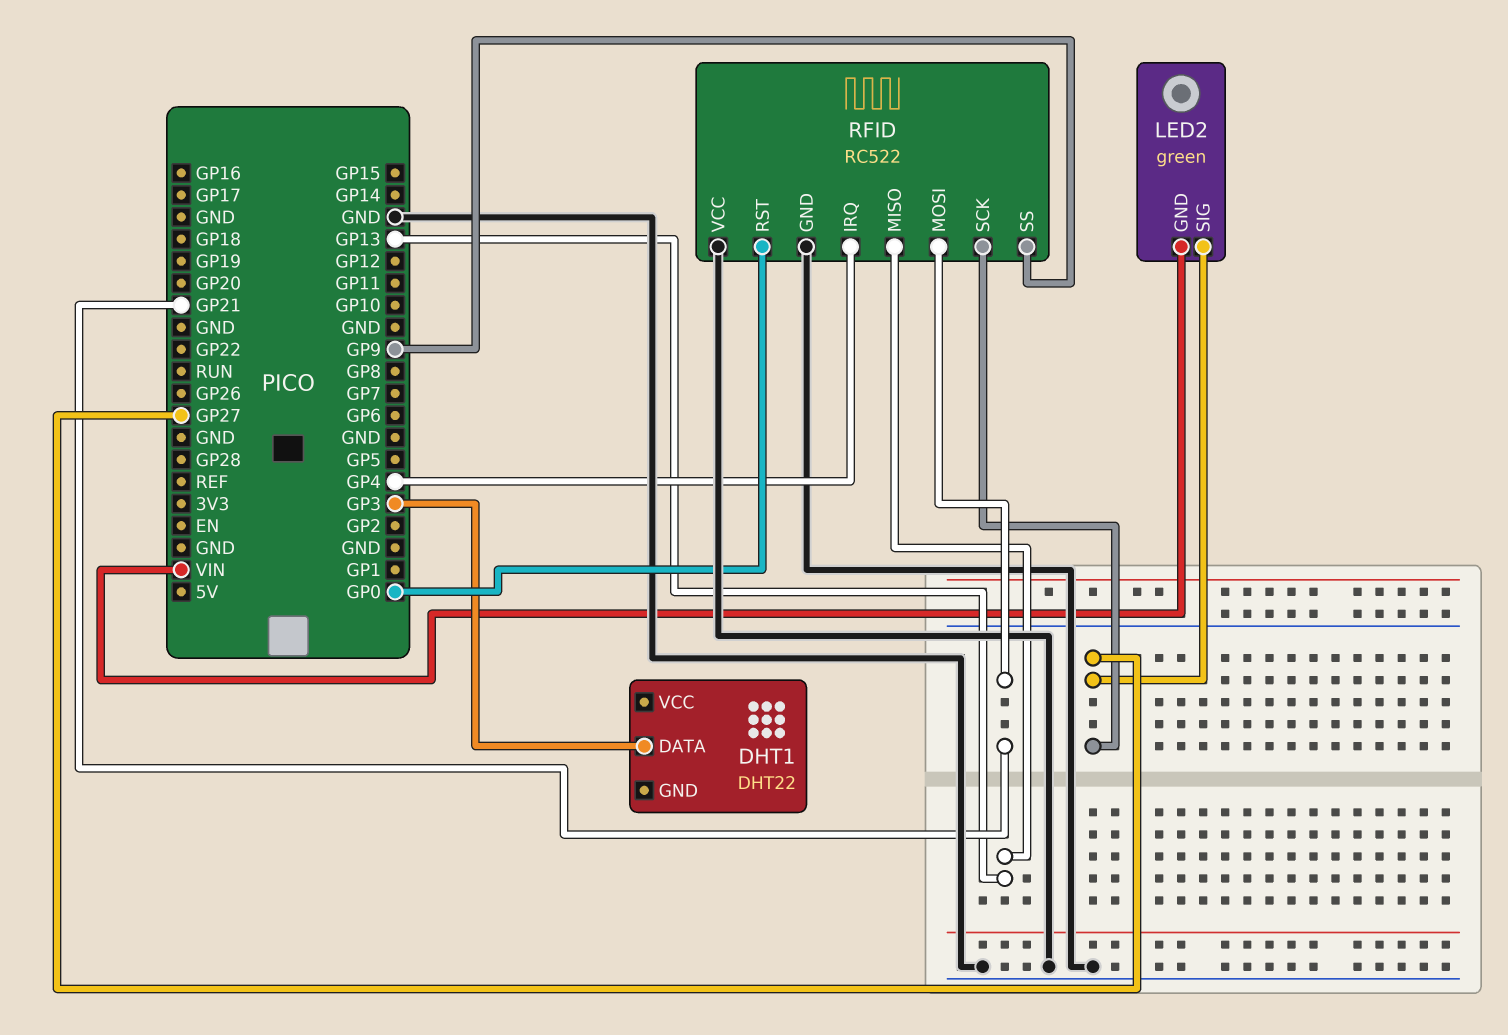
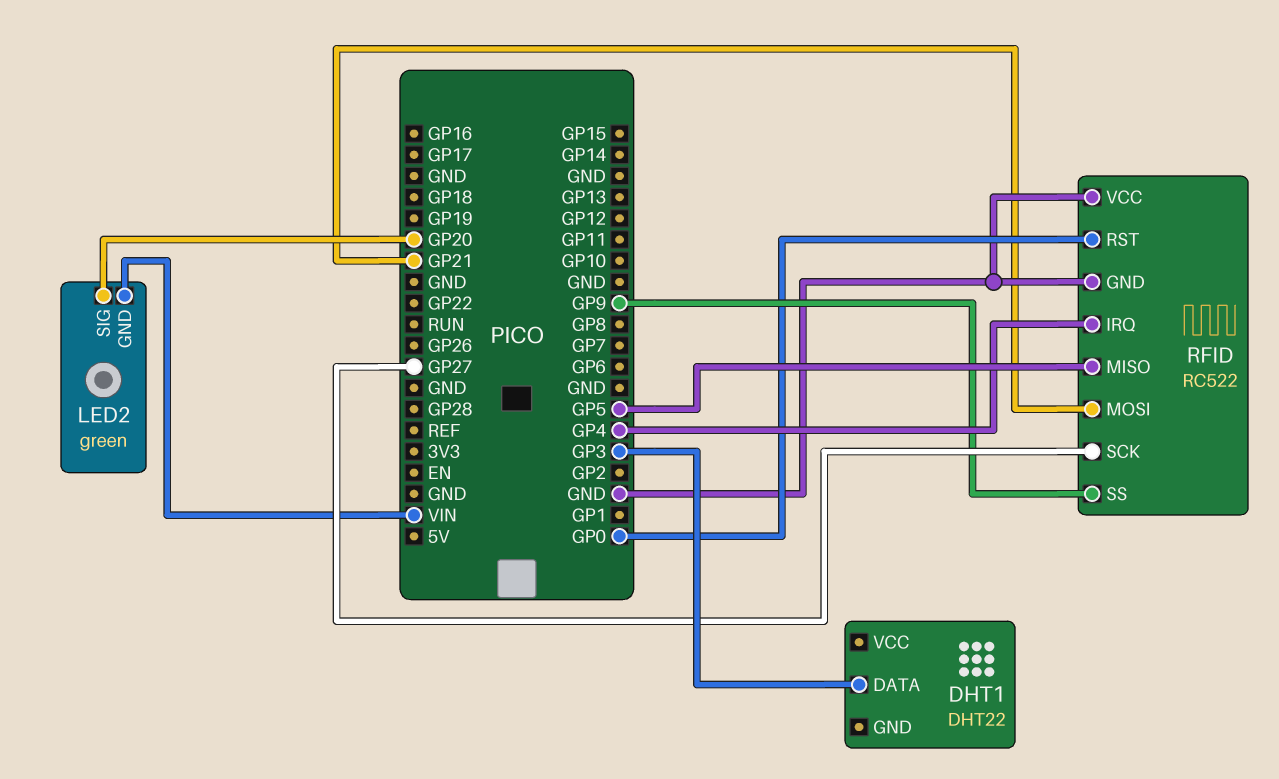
LED2 pin SIG: GP27 -> GP20
RFID pin MISO: GP13 -> GP5

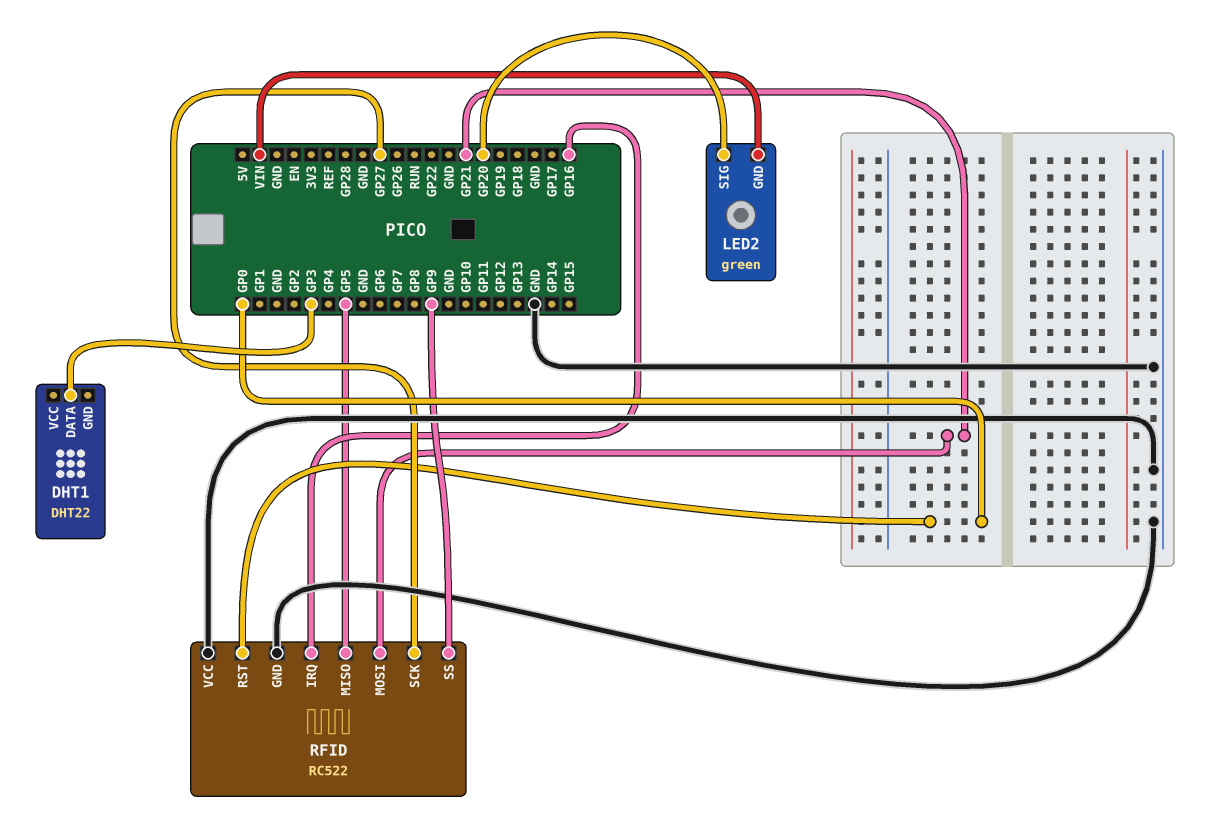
RFID pin IRQ: GP4 -> GP16

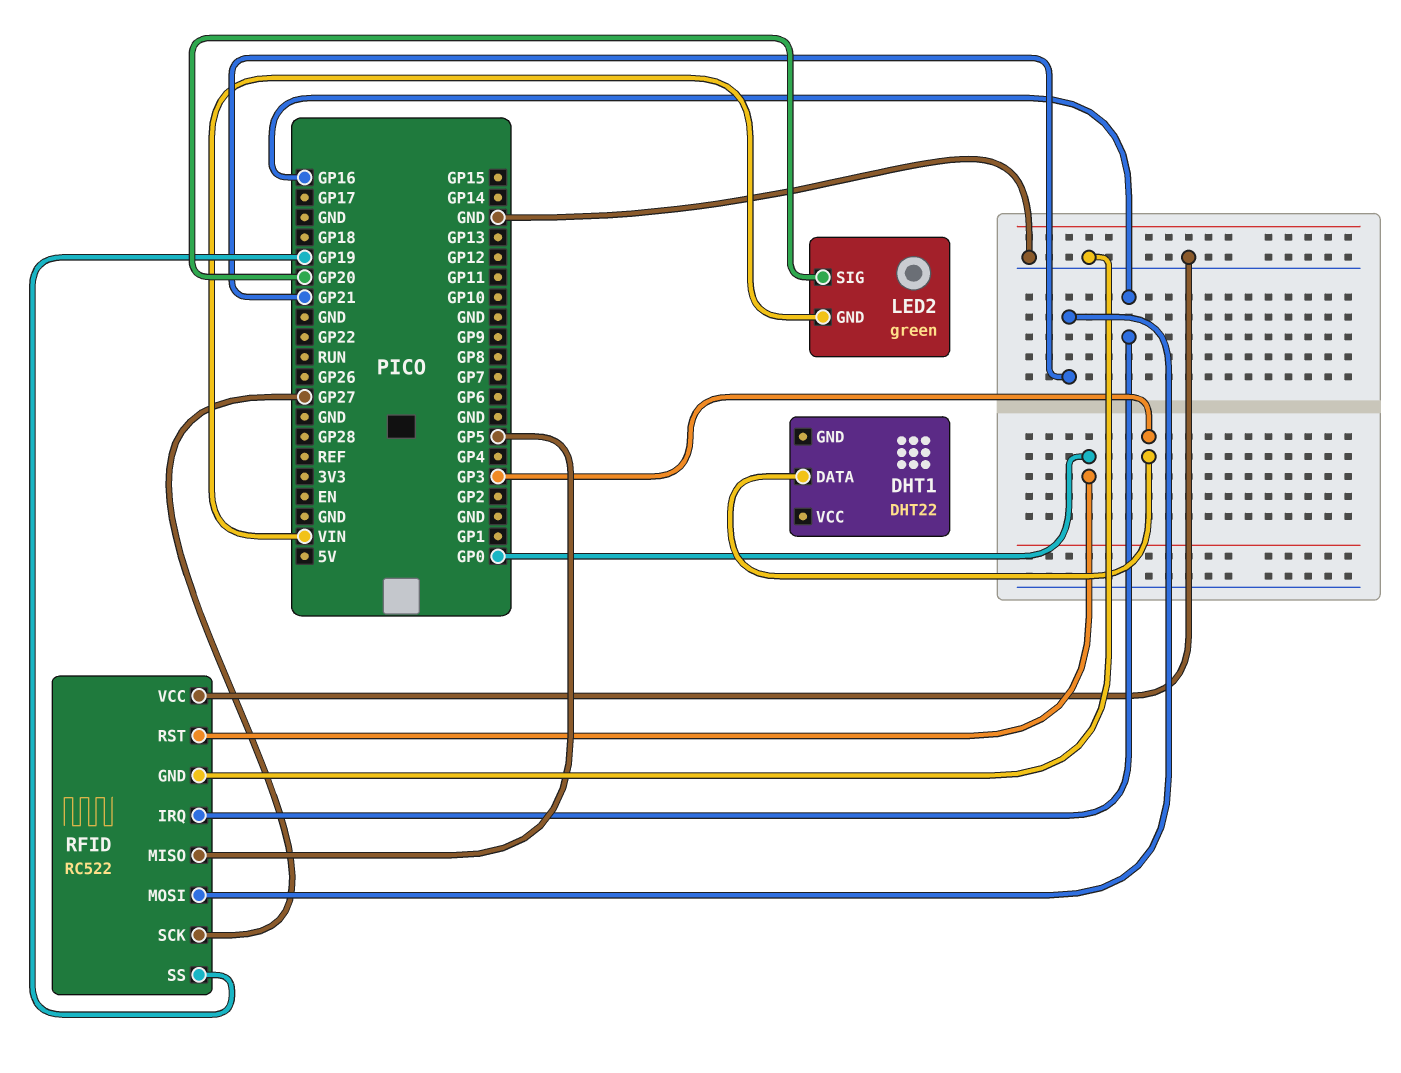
RFID pin SS: GP9 -> GP19

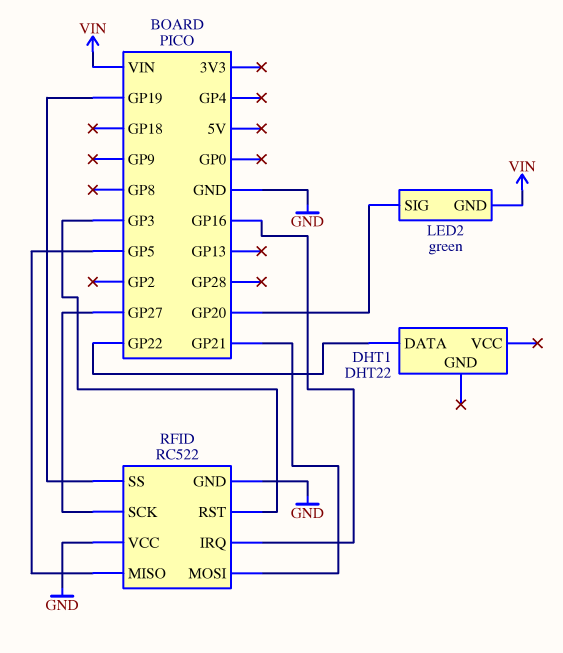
DHT1 pin DATA: GP3 -> GP22
RFID pin RST: GP0 -> GP3

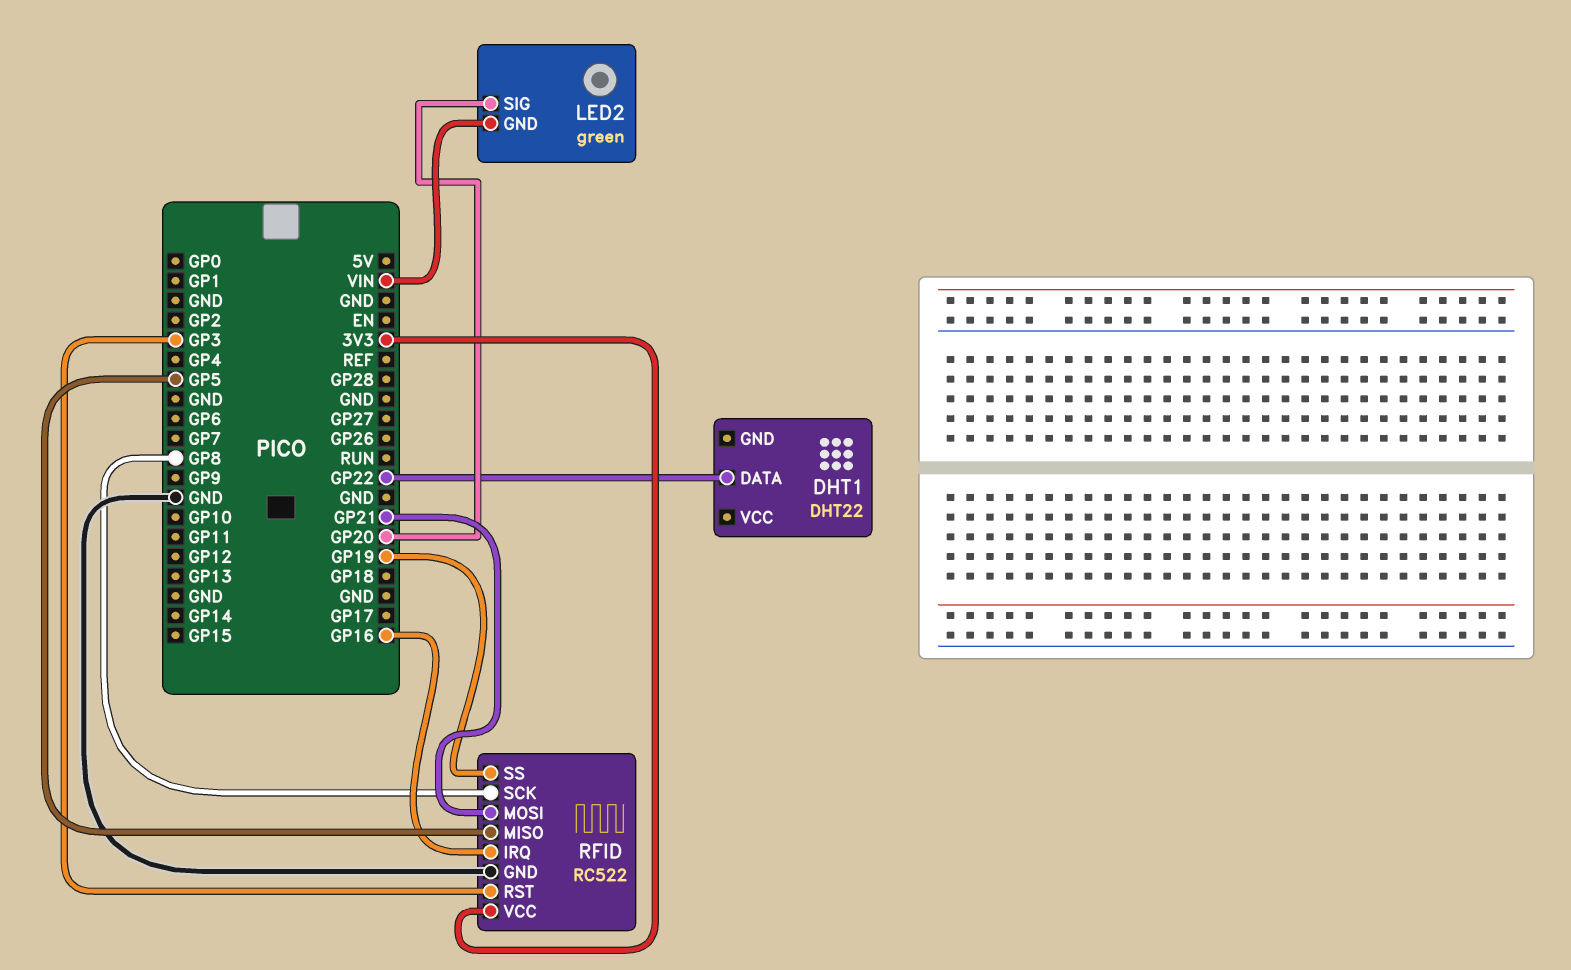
RFID pin SCK: GP27 -> GP8
RFID pin VCC: GND -> 3V3

